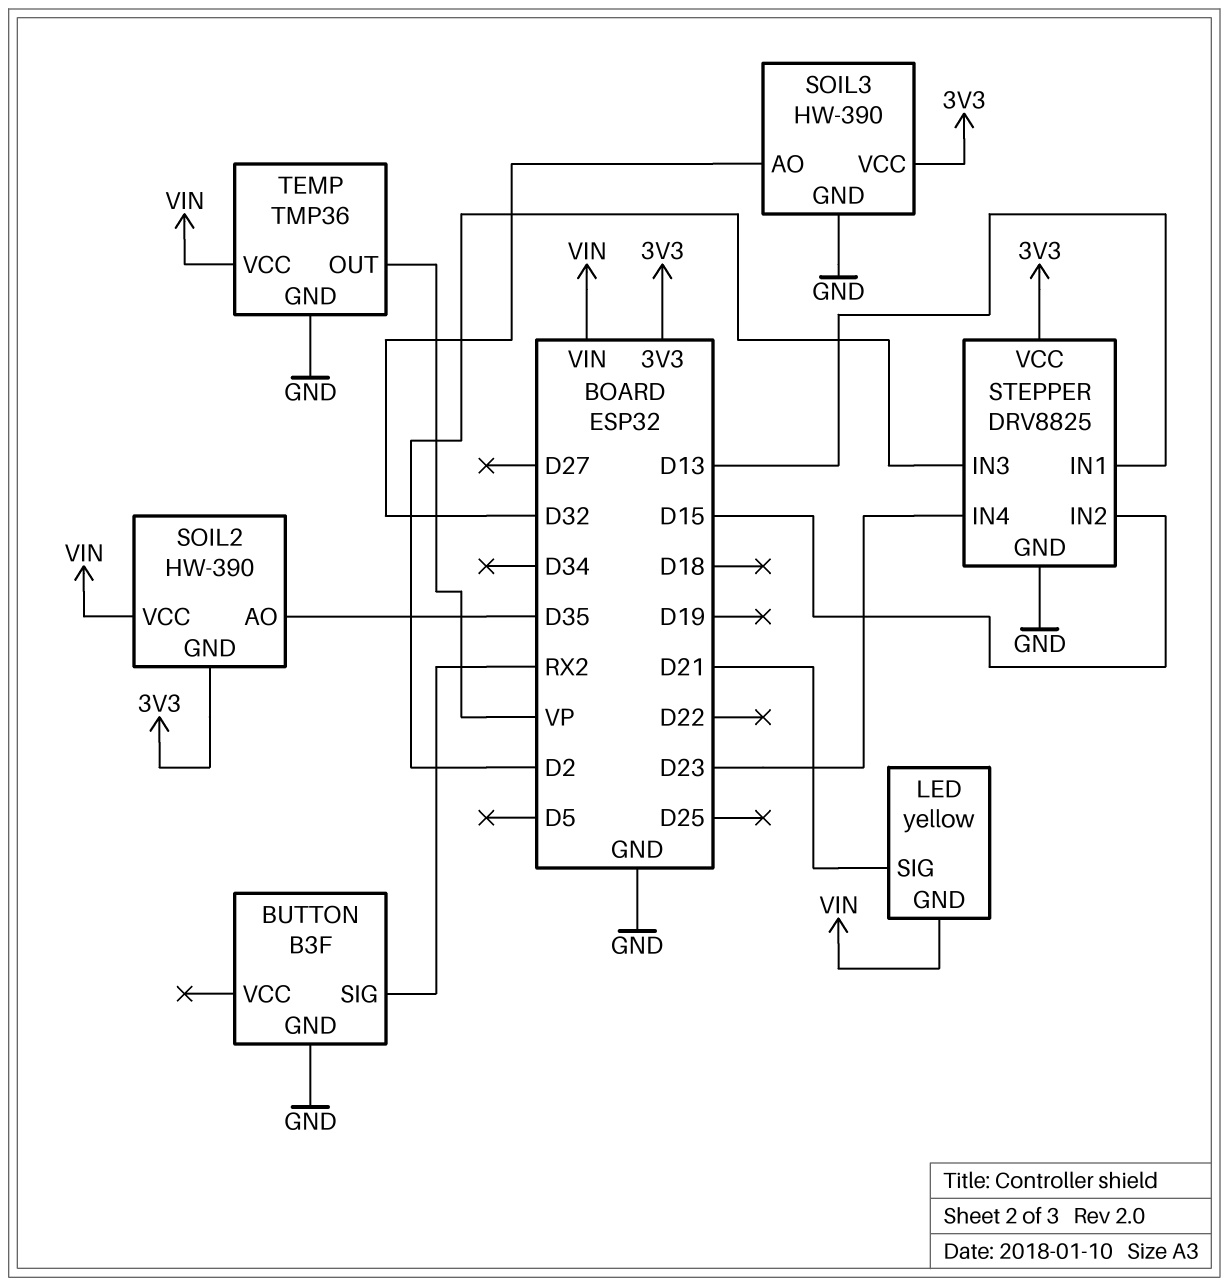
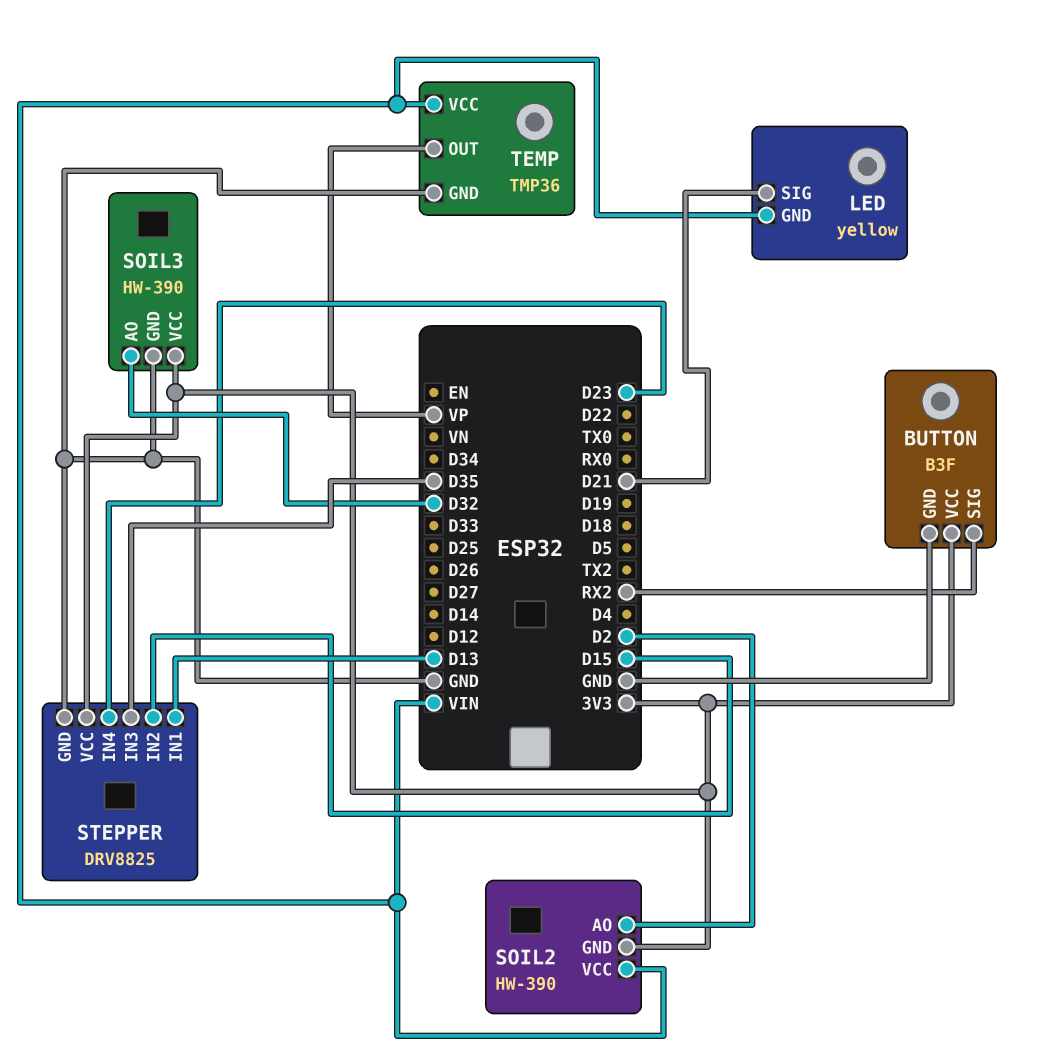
BUTTON pin VCC: none -> 3V3
SOIL2 pin AO: D35 -> D2
STEPPER pin IN3: D2 -> D35

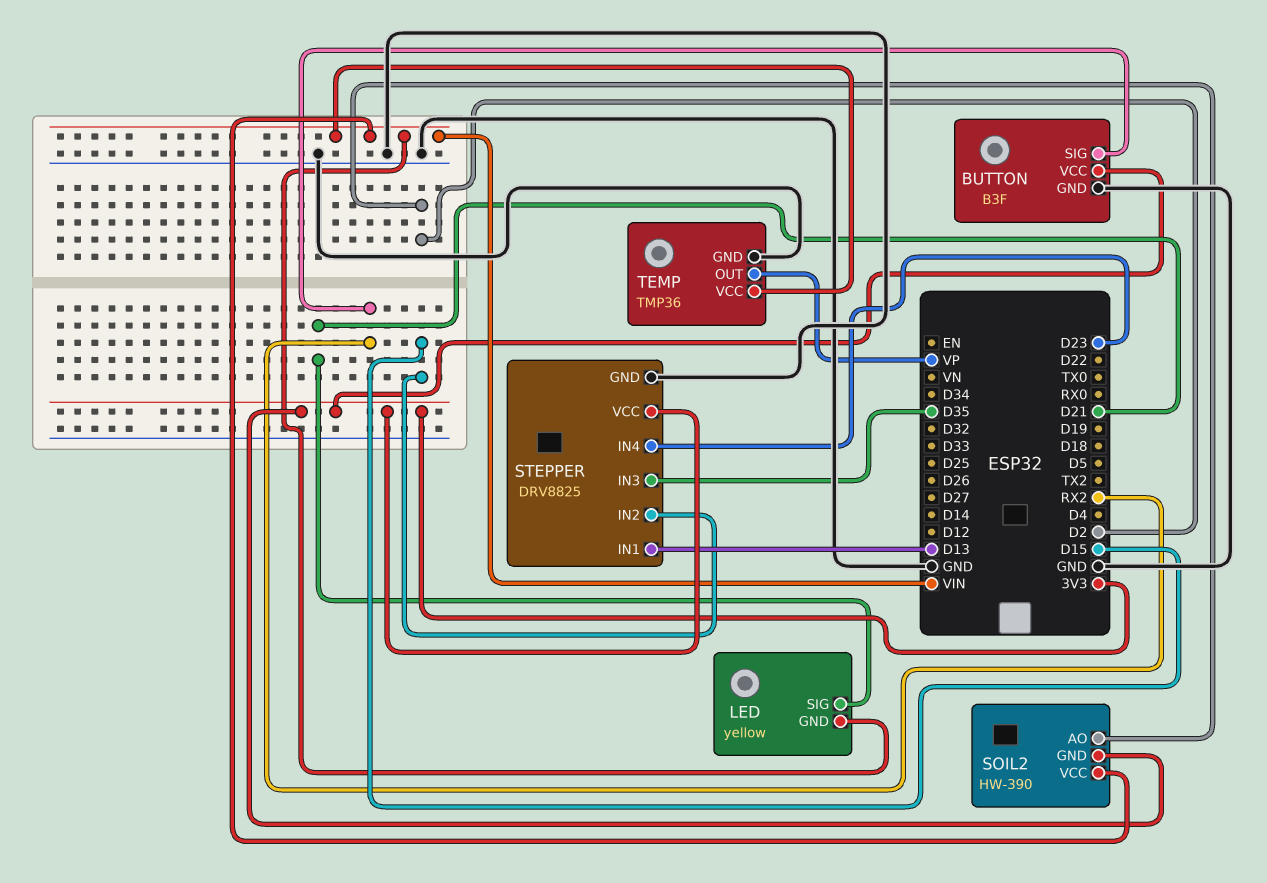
SOIL3: HW-390 -> none
SOIL3 pin AO: D32 -> none
SOIL3 pin GND: GND -> none
SOIL3 pin VCC: 3V3 -> none

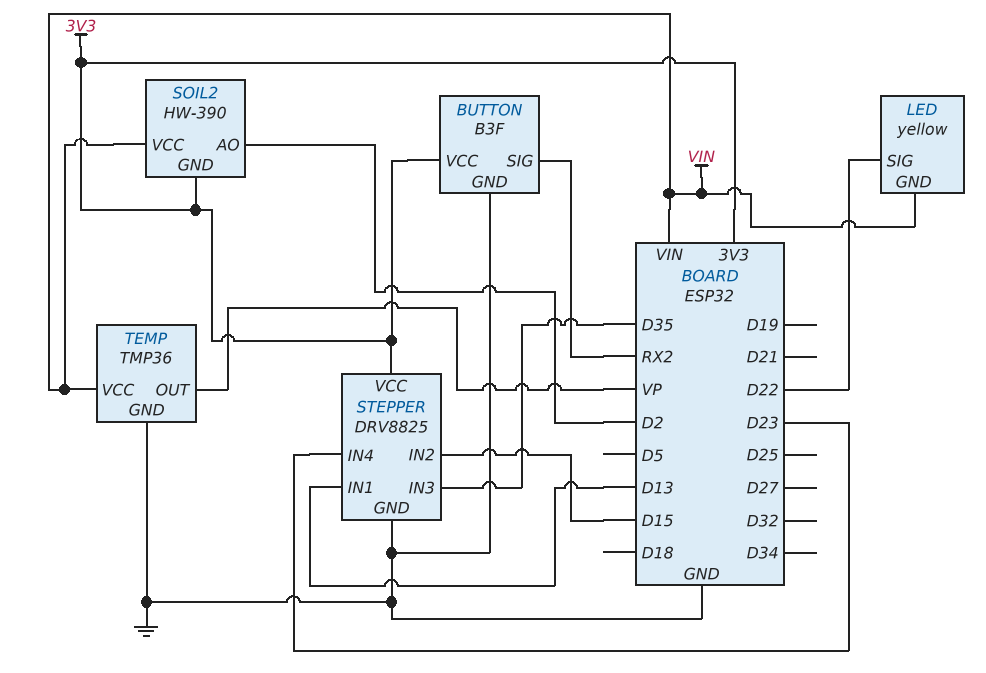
LED pin SIG: D21 -> D22

